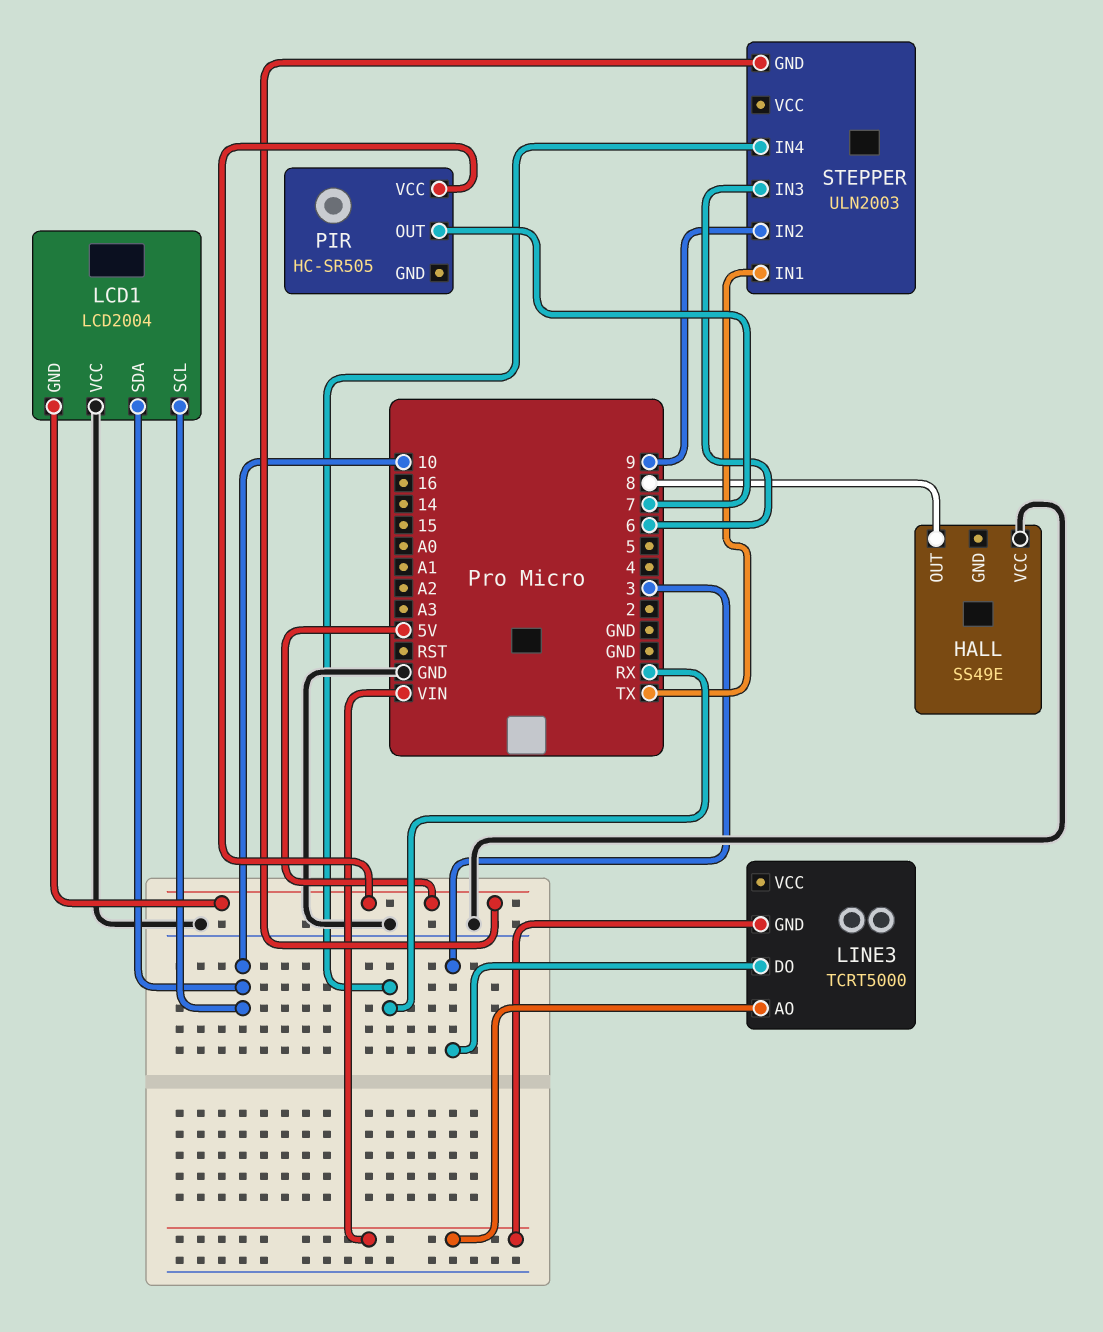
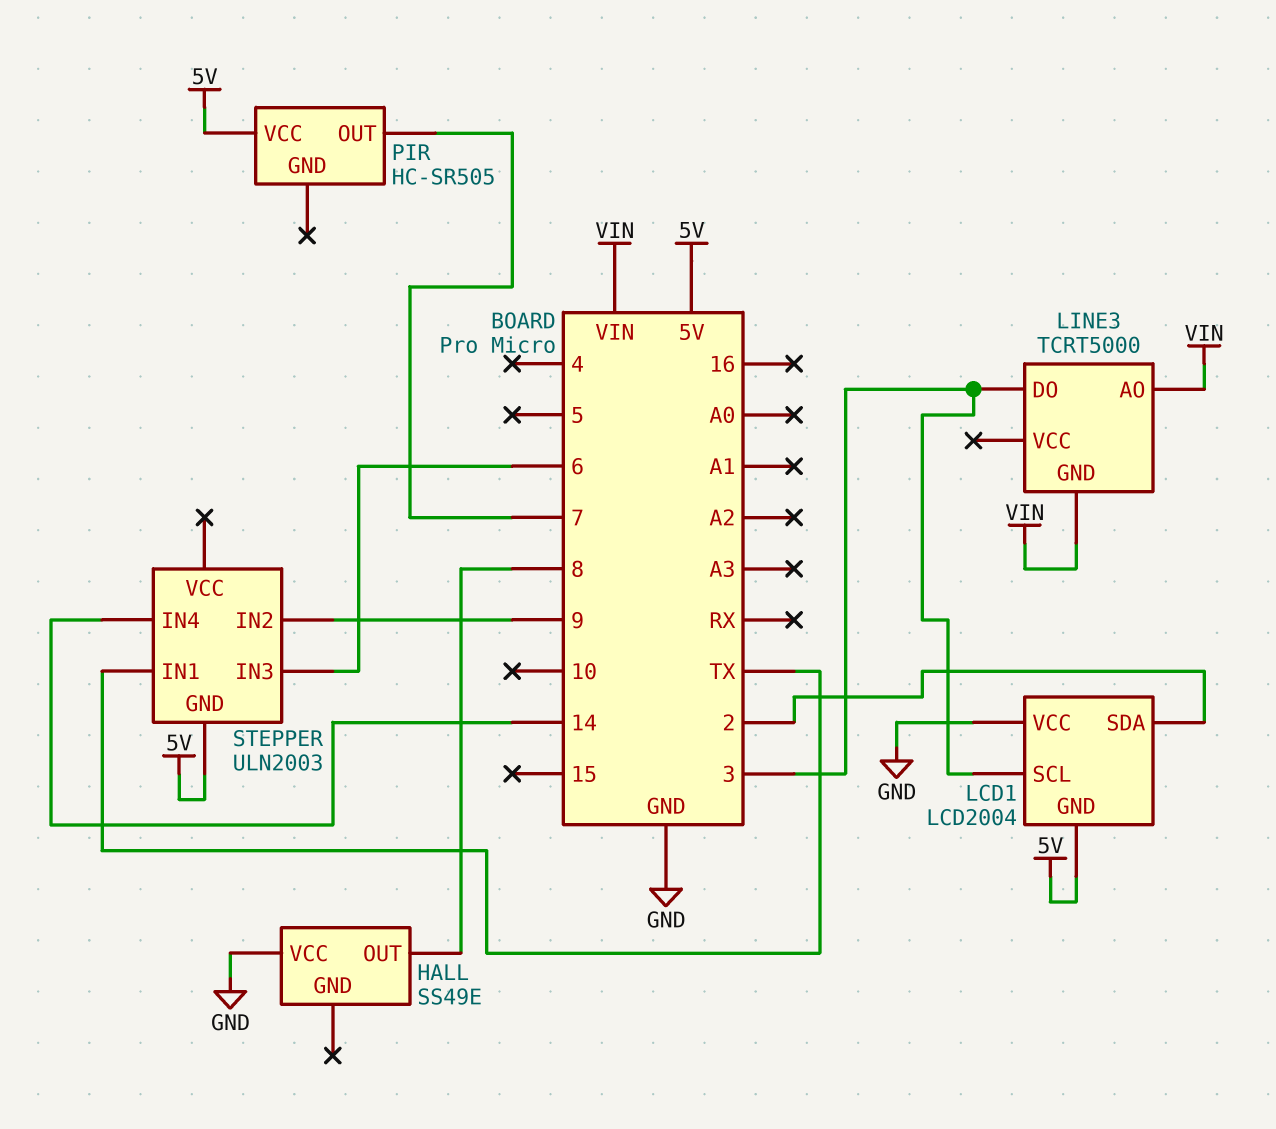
LCD1 pin SCL: 10 -> 3
LCD1 pin SDA: 10 -> 2
STEPPER pin IN4: RX -> 14

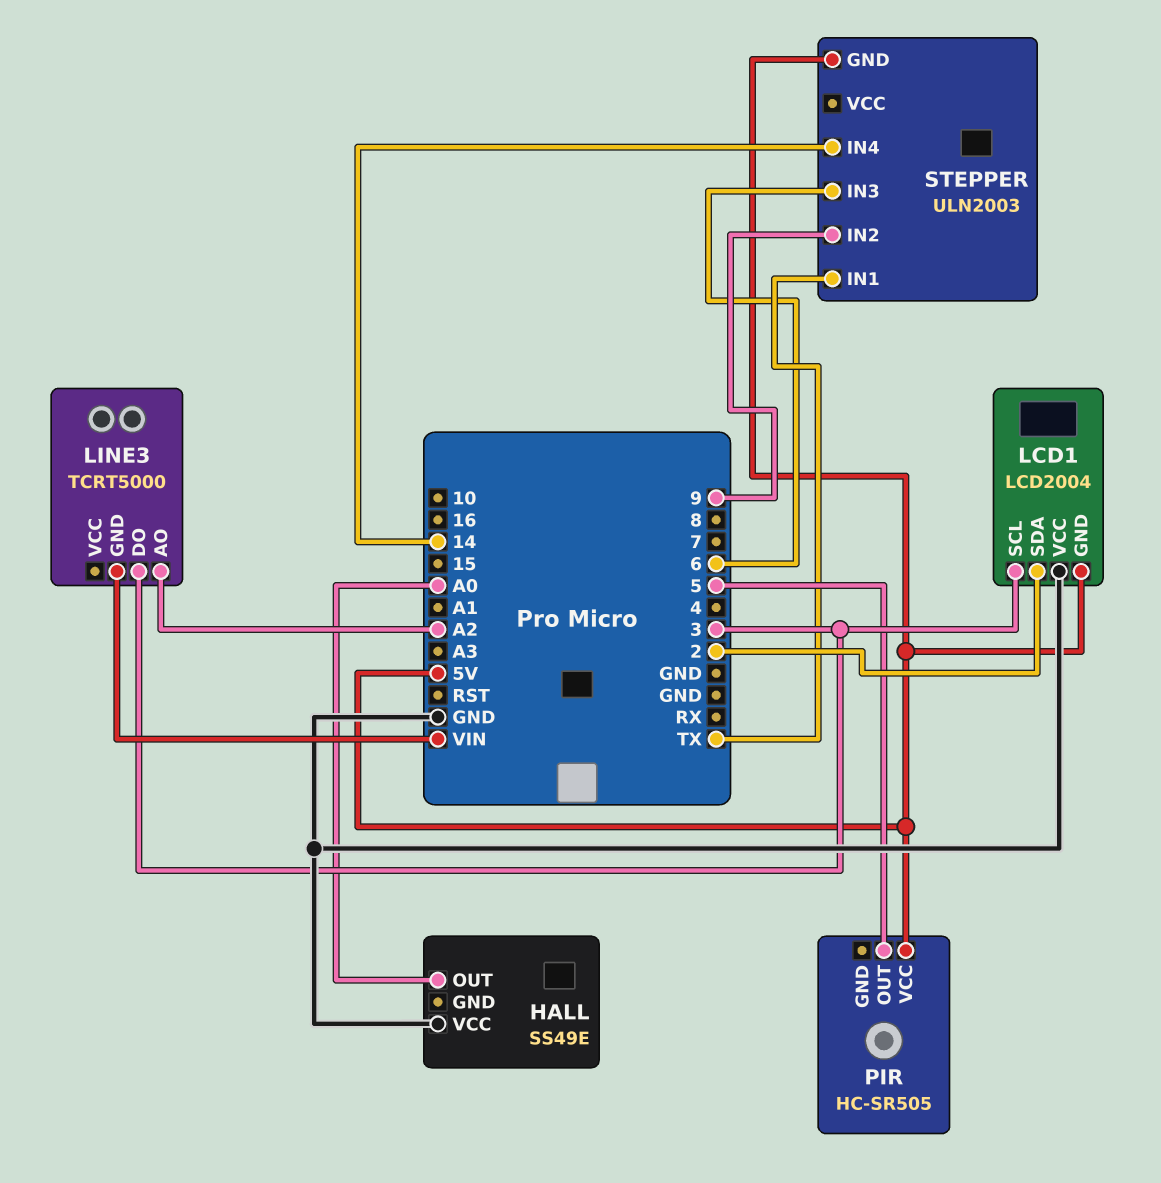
HALL pin OUT: 8 -> A0
LINE3 pin AO: VIN -> A2
PIR pin OUT: 7 -> 5

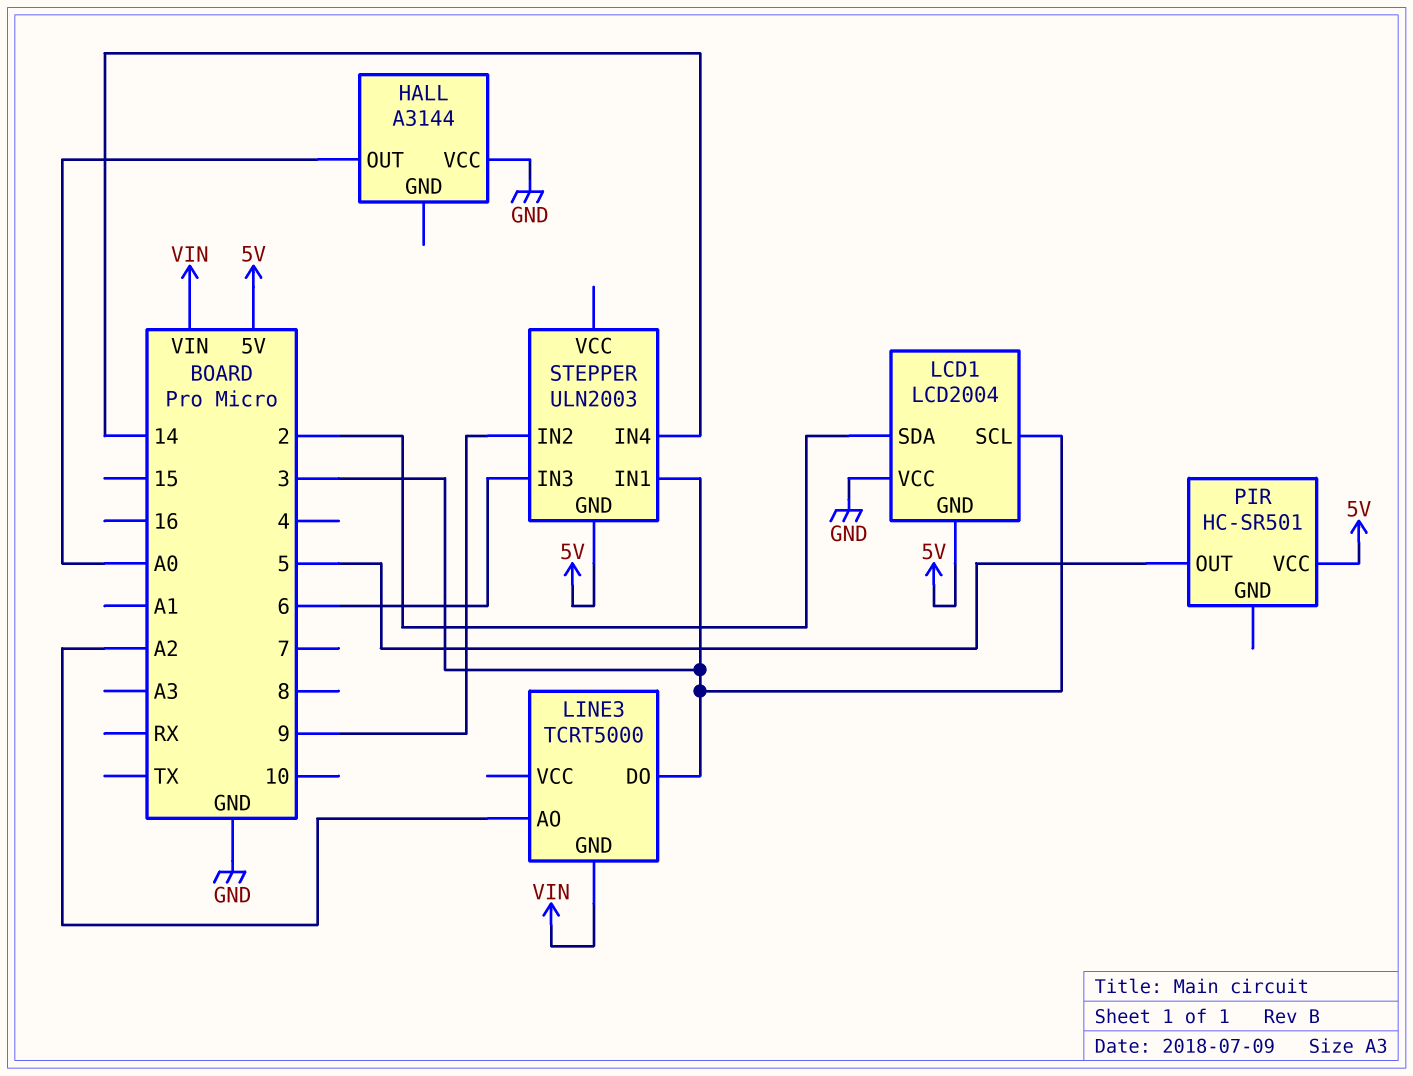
HALL: SS49E -> A3144
PIR: HC-SR505 -> HC-SR501
STEPPER pin IN1: TX -> 3

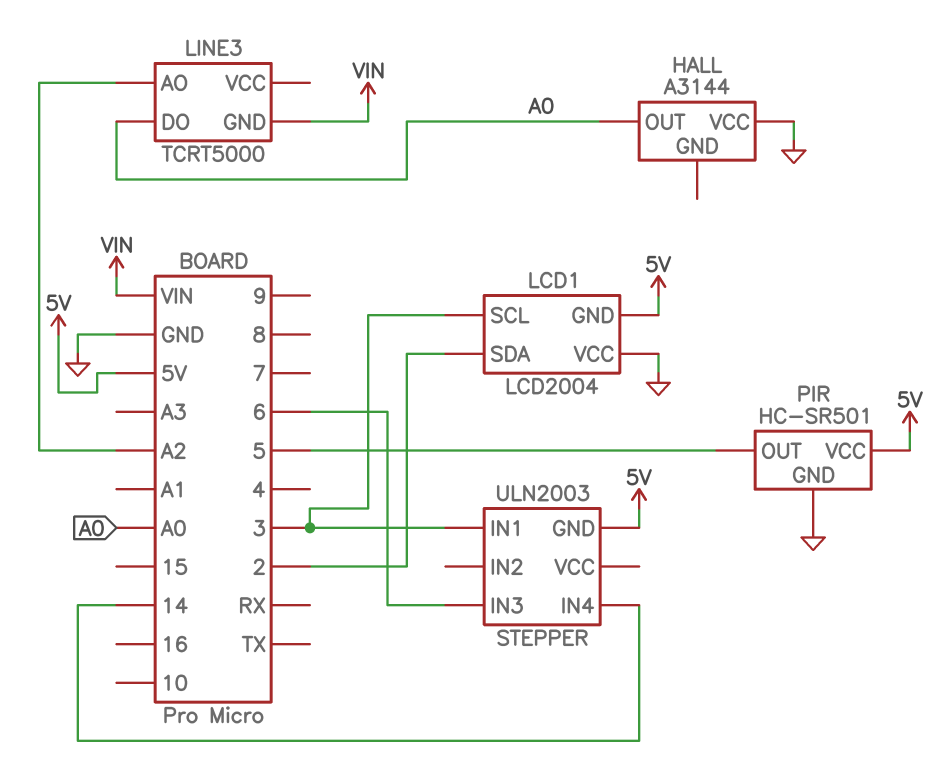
LINE3 pin DO: 3 -> A0
PIR pin GND: none -> GND
STEPPER pin IN2: 9 -> none

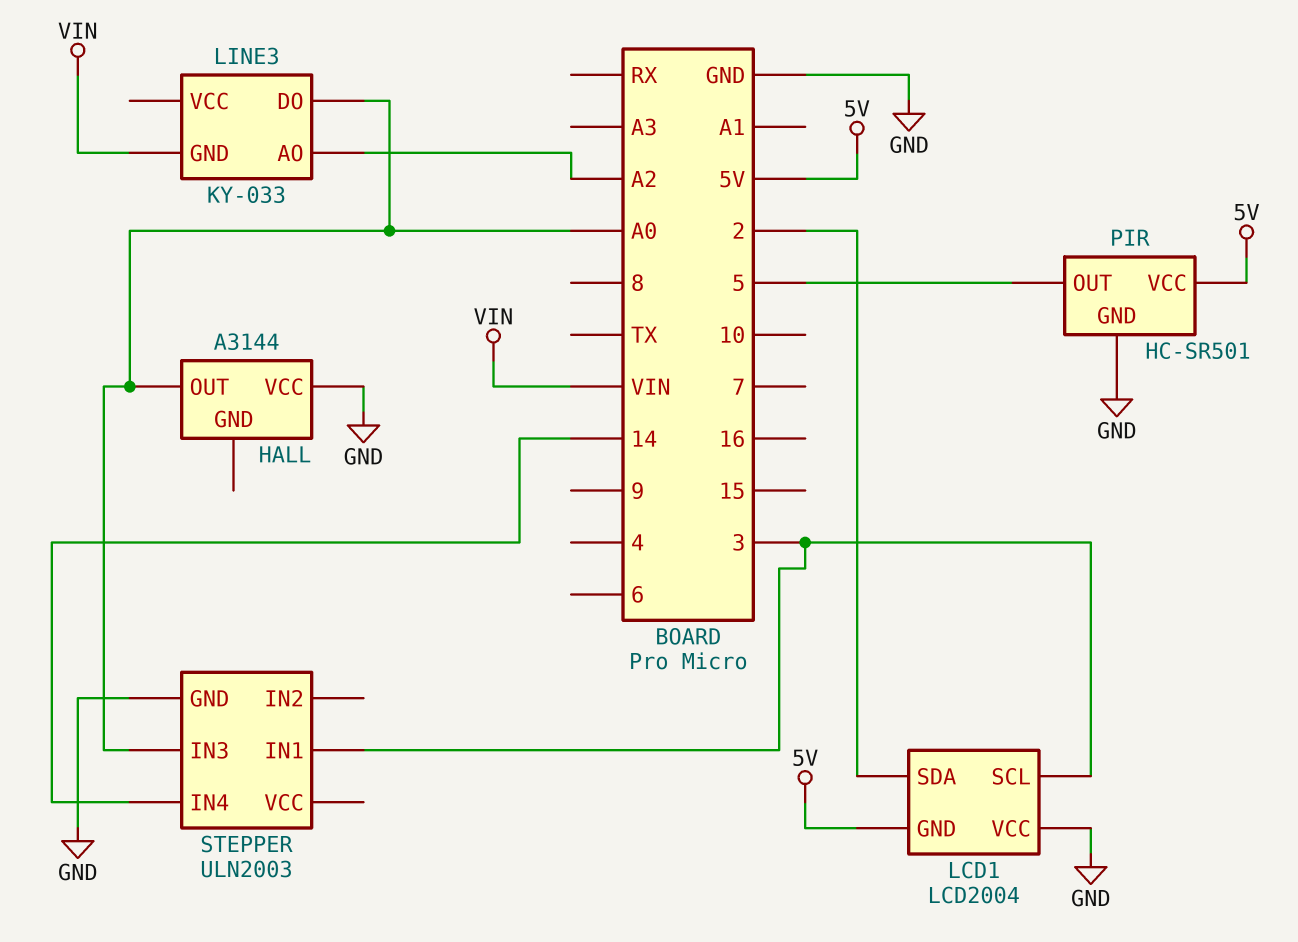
LINE3: TCRT5000 -> KY-033
STEPPER pin GND: 5V -> GND
STEPPER pin IN3: 6 -> A0

